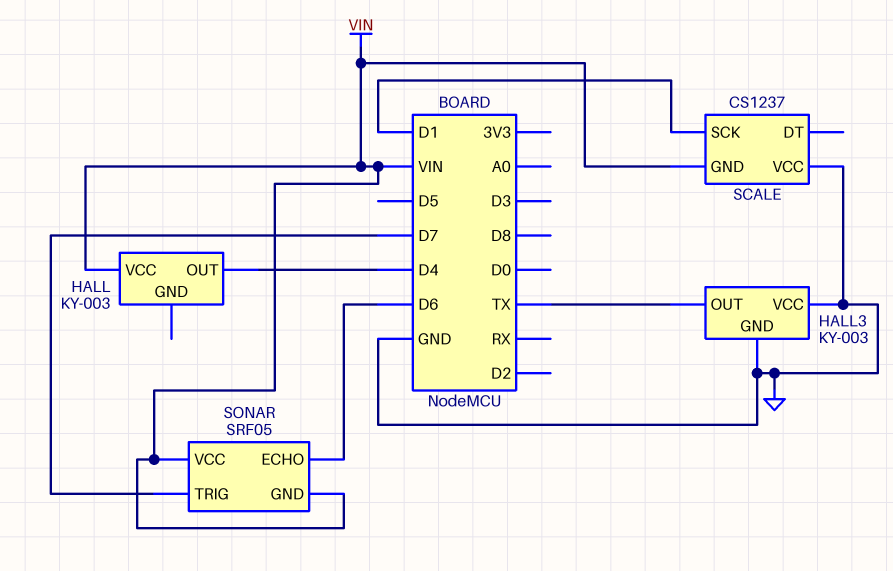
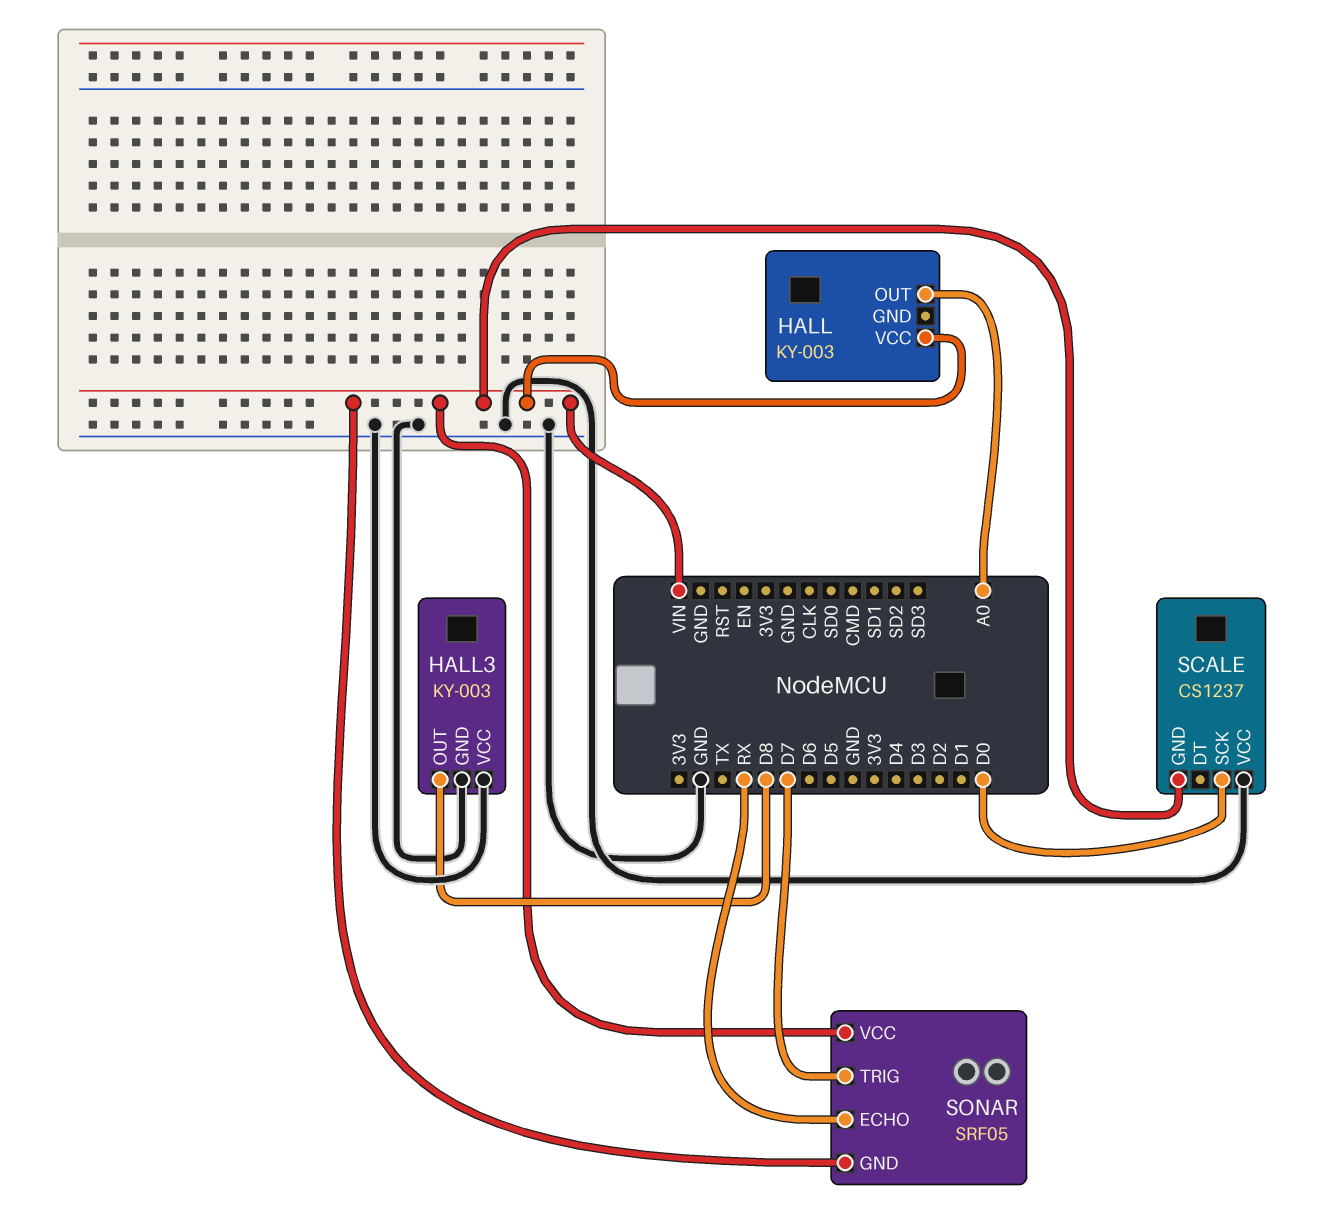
HALL pin OUT: D4 -> A0
HALL3 pin OUT: TX -> D8
SCALE pin SCK: D1 -> D0
SONAR pin ECHO: D6 -> RX

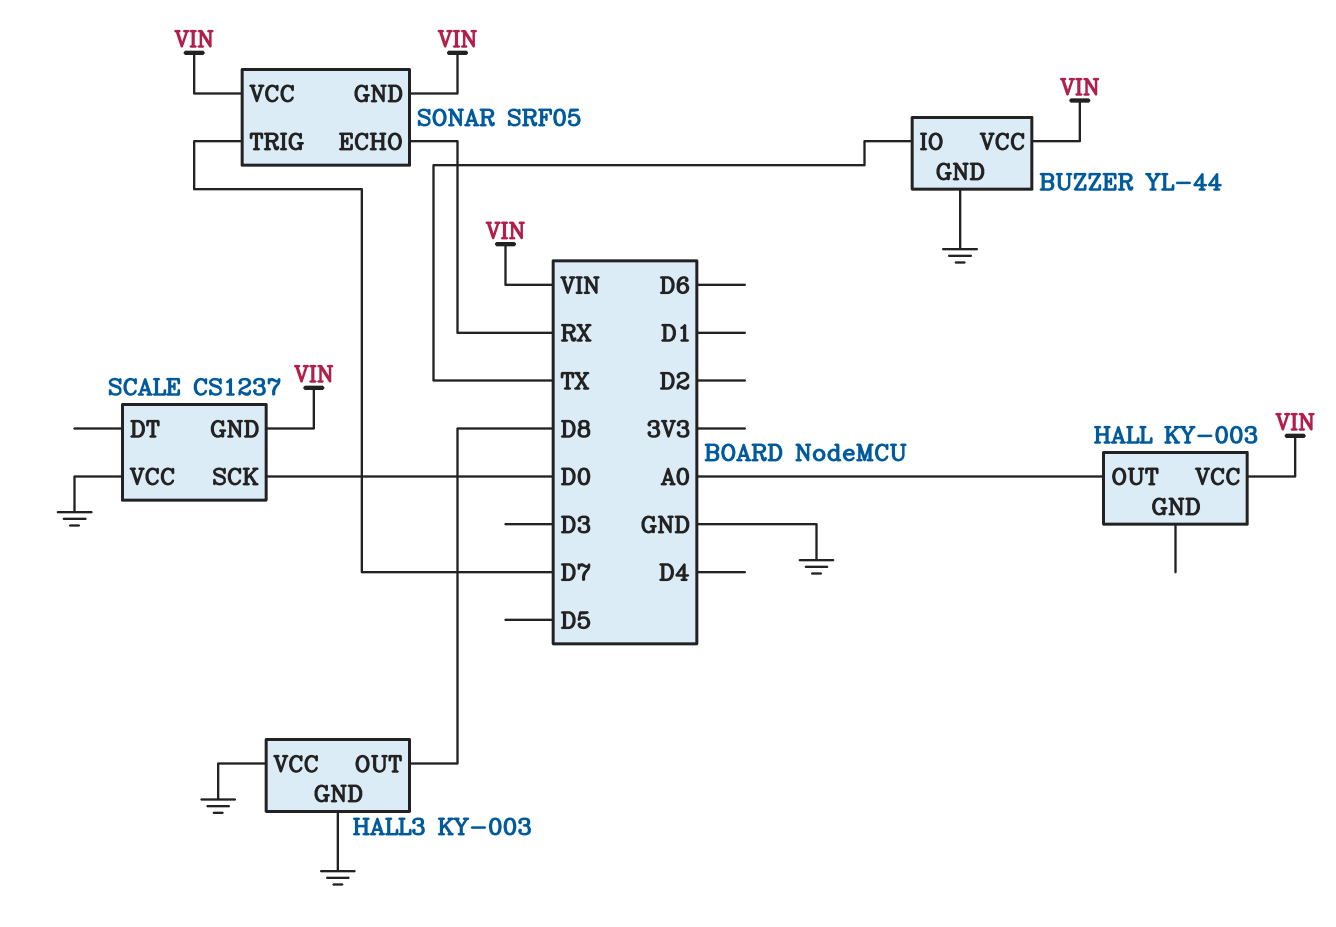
BUZZER: none -> YL-44
BUZZER pin GND: none -> GND
BUZZER pin IO: none -> TX
BUZZER pin VCC: none -> VIN

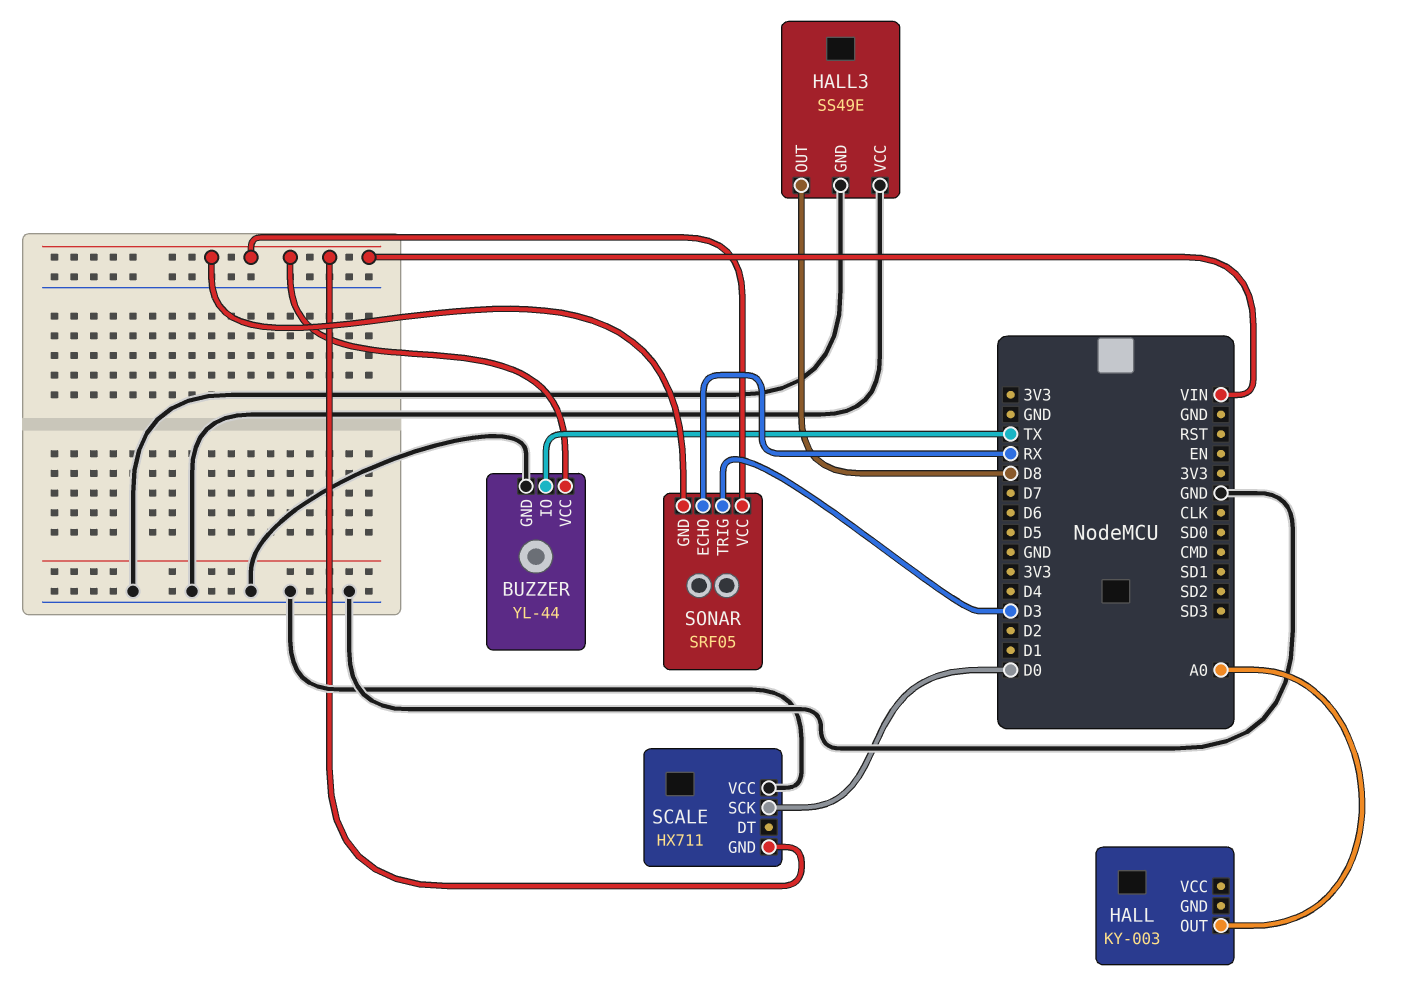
HALL pin VCC: VIN -> none
HALL3: KY-003 -> SS49E
SCALE: CS1237 -> HX711
SONAR pin TRIG: D7 -> D3

